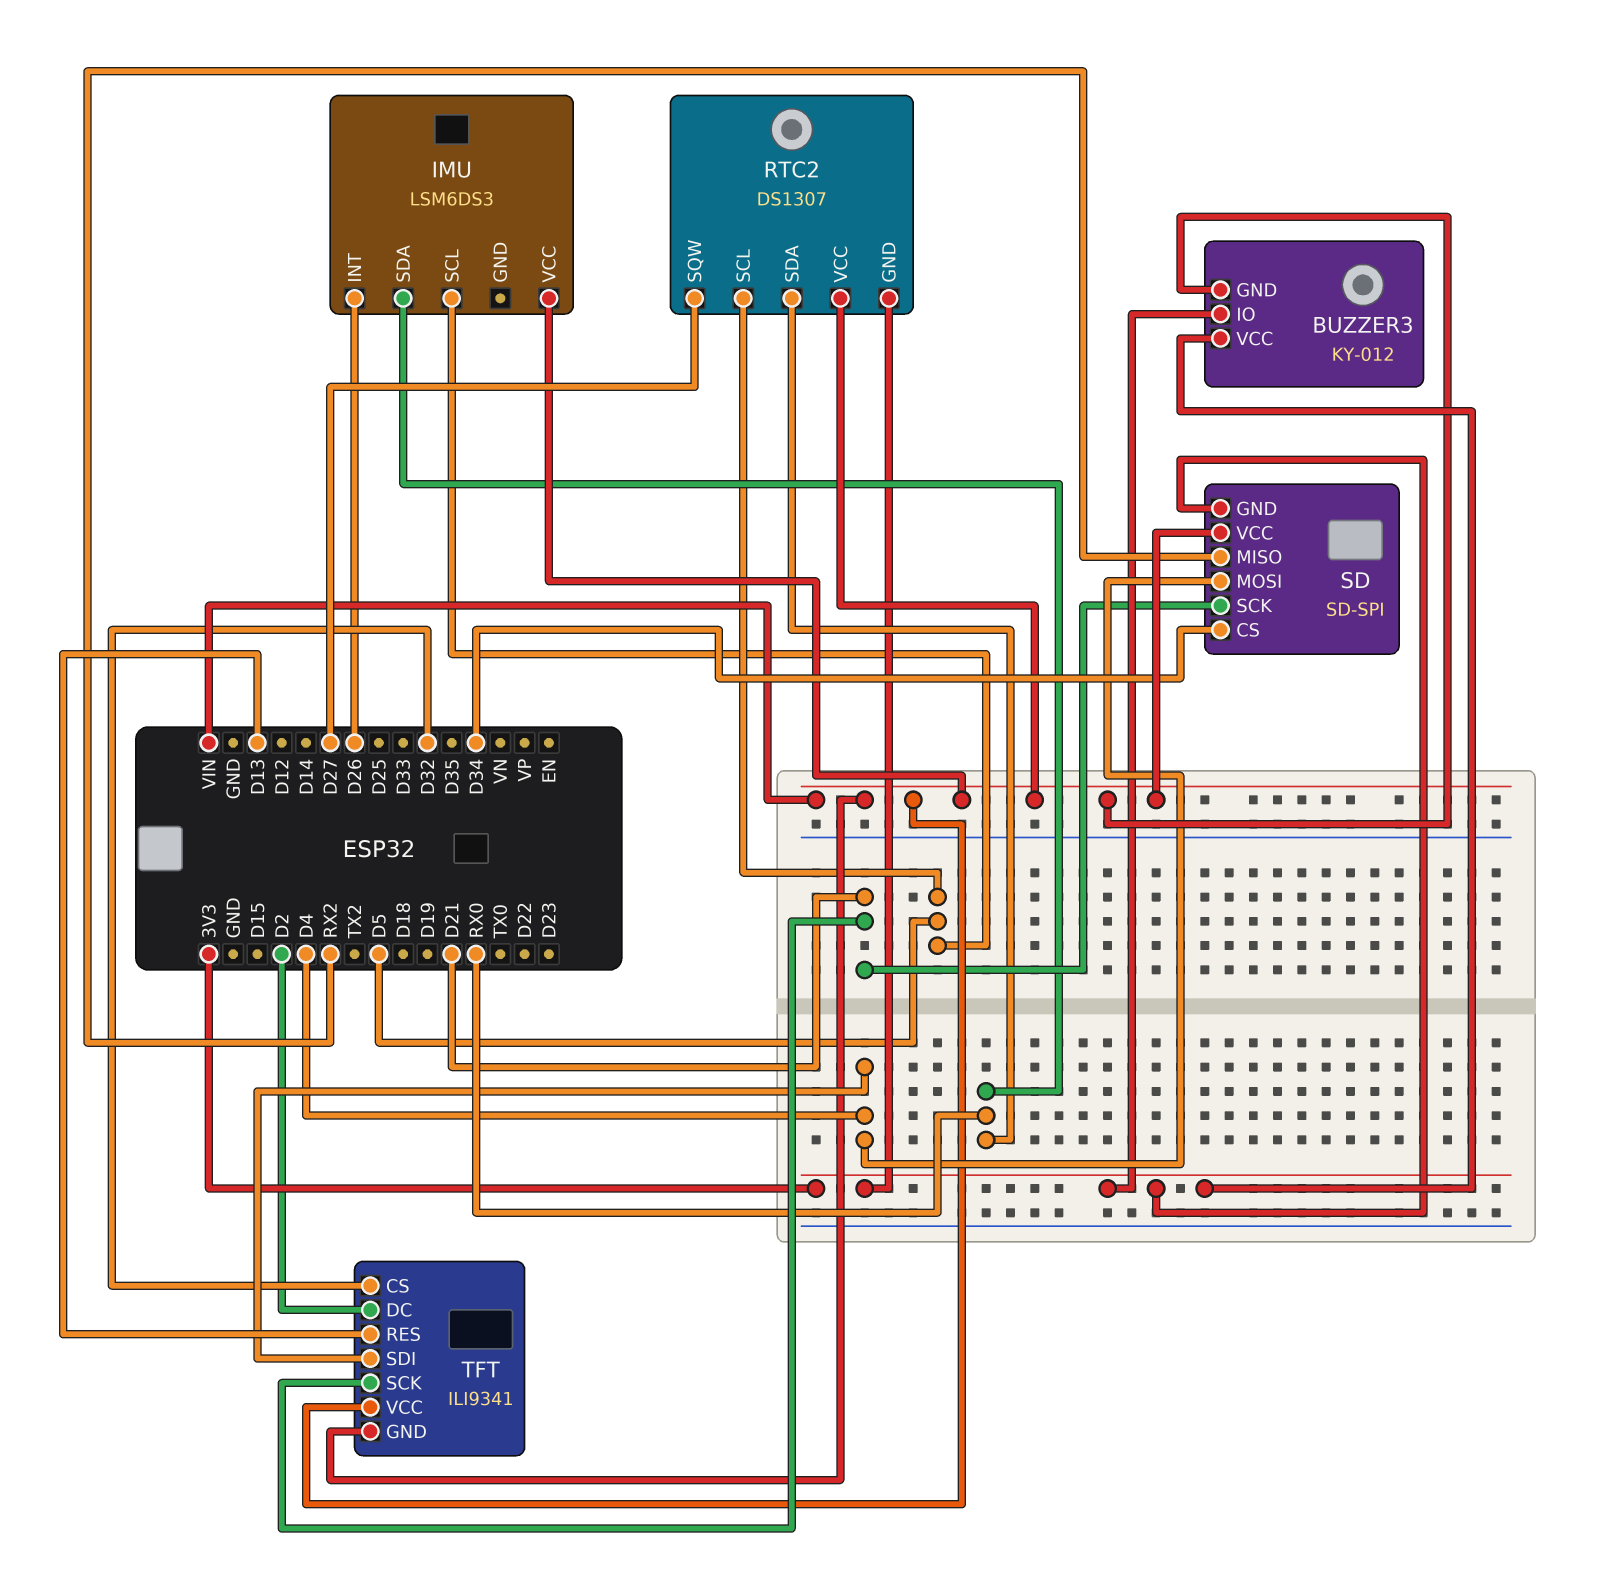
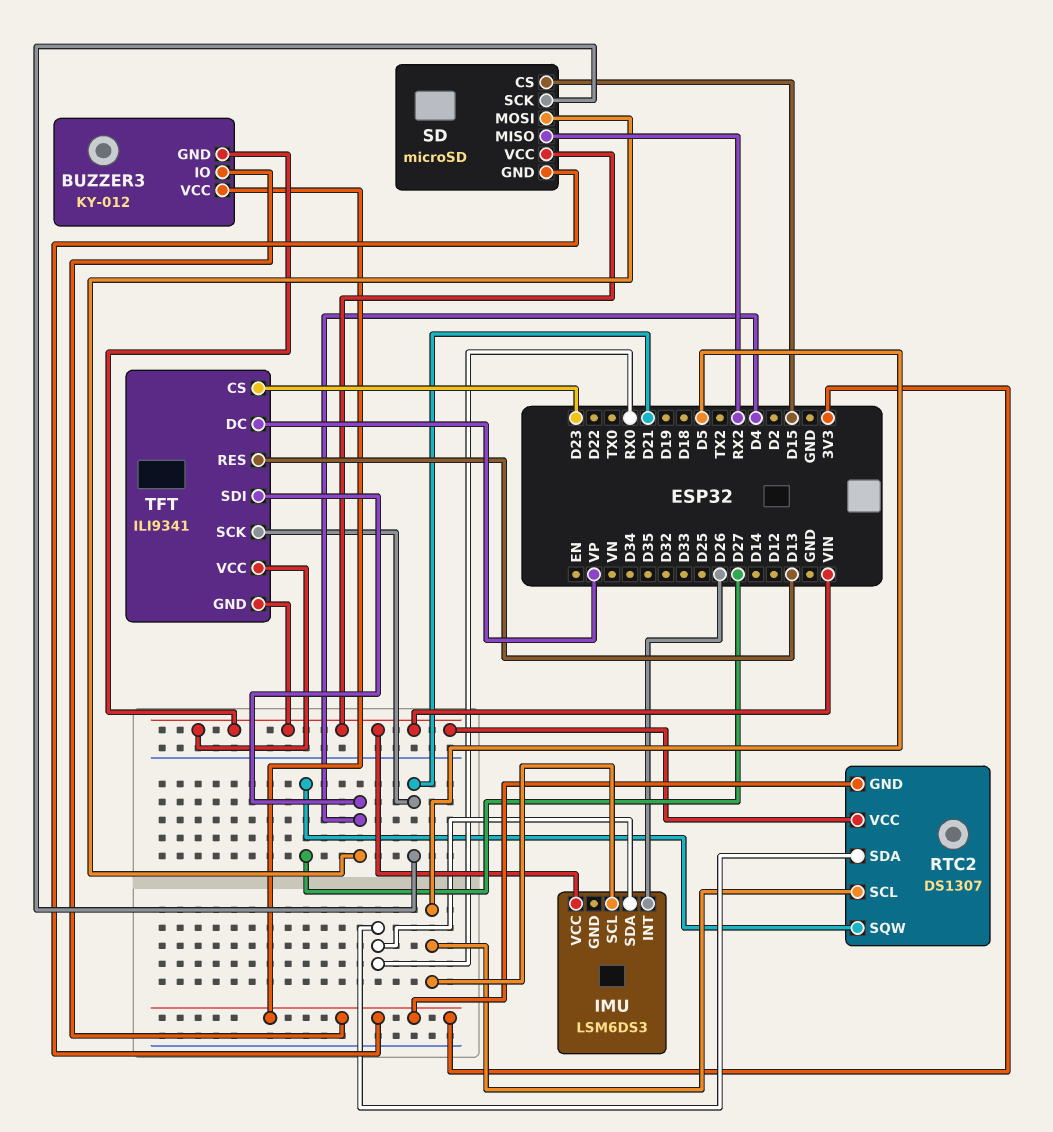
SD: SD-SPI -> microSD
SD pin CS: D34 -> D15
TFT pin CS: D32 -> D23
TFT pin DC: D2 -> VP

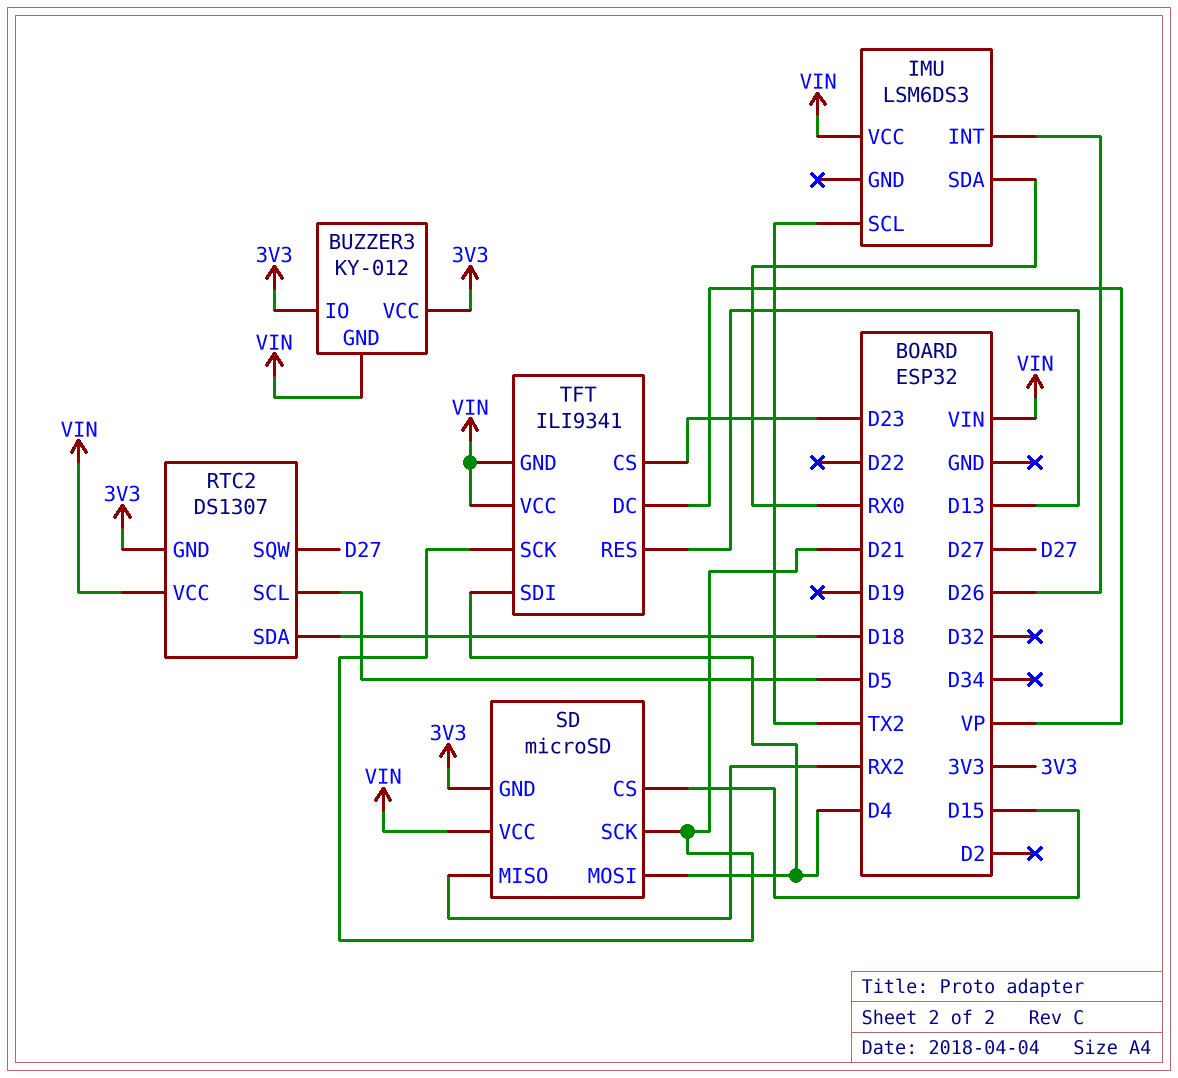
IMU pin SCL: D5 -> TX2
RTC2 pin SDA: RX0 -> D18

